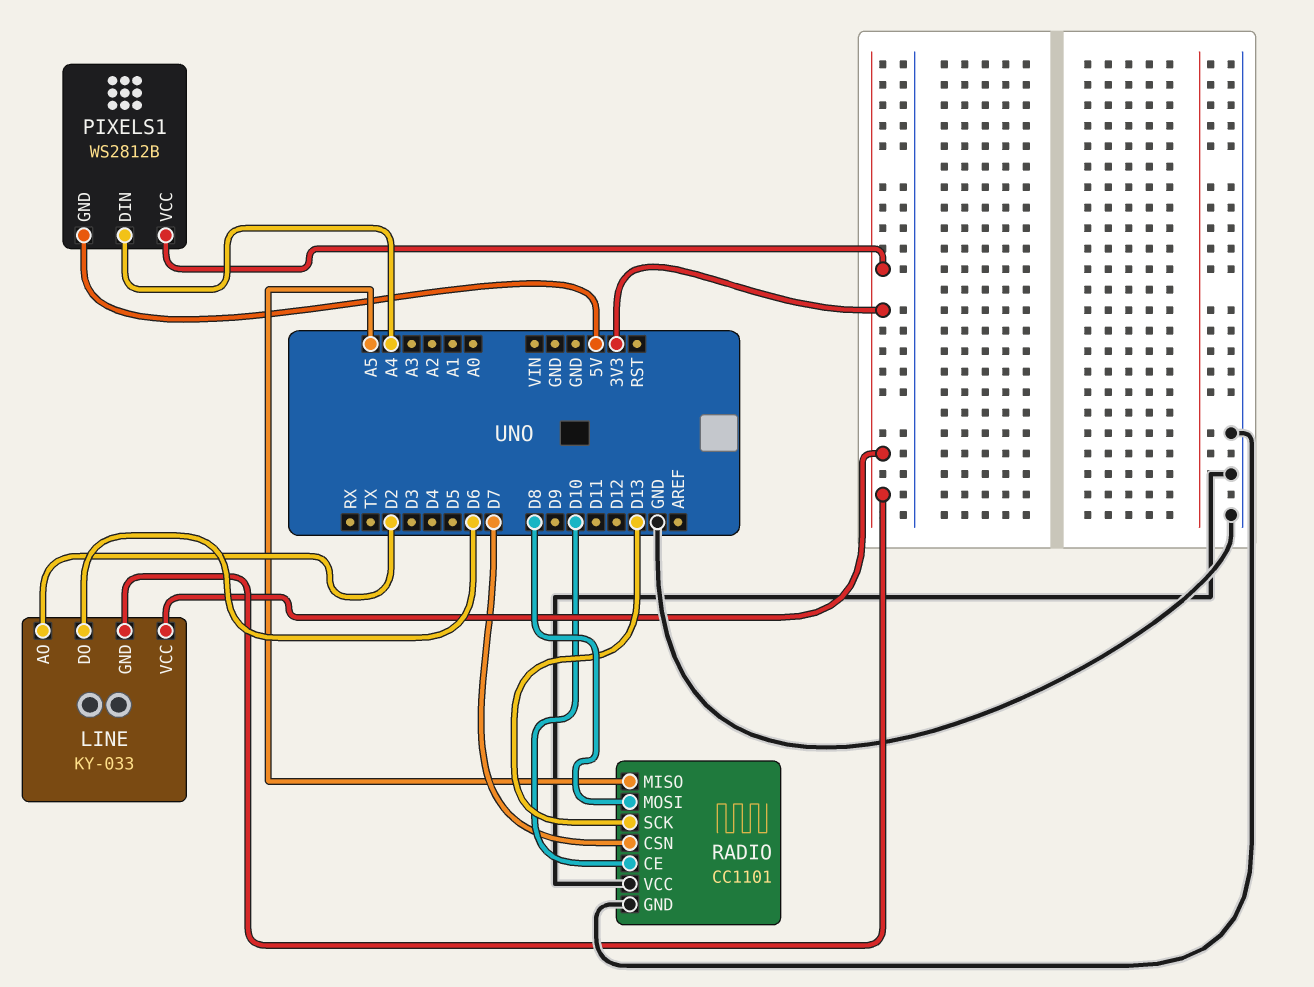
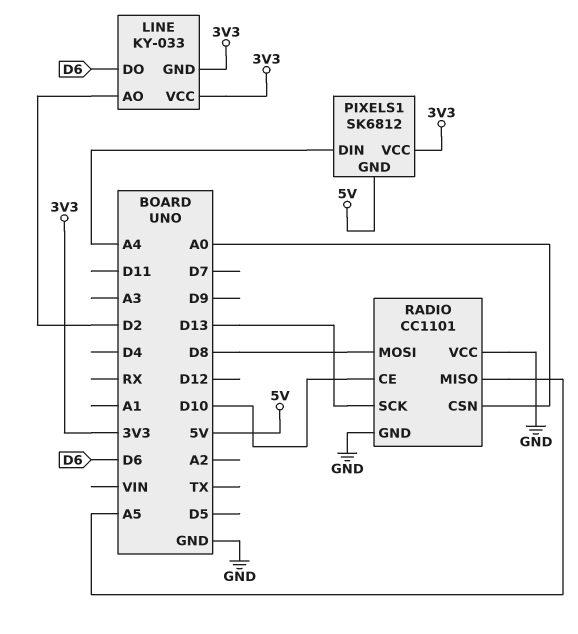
PIXELS1: WS2812B -> SK6812
RADIO pin CSN: D7 -> A0

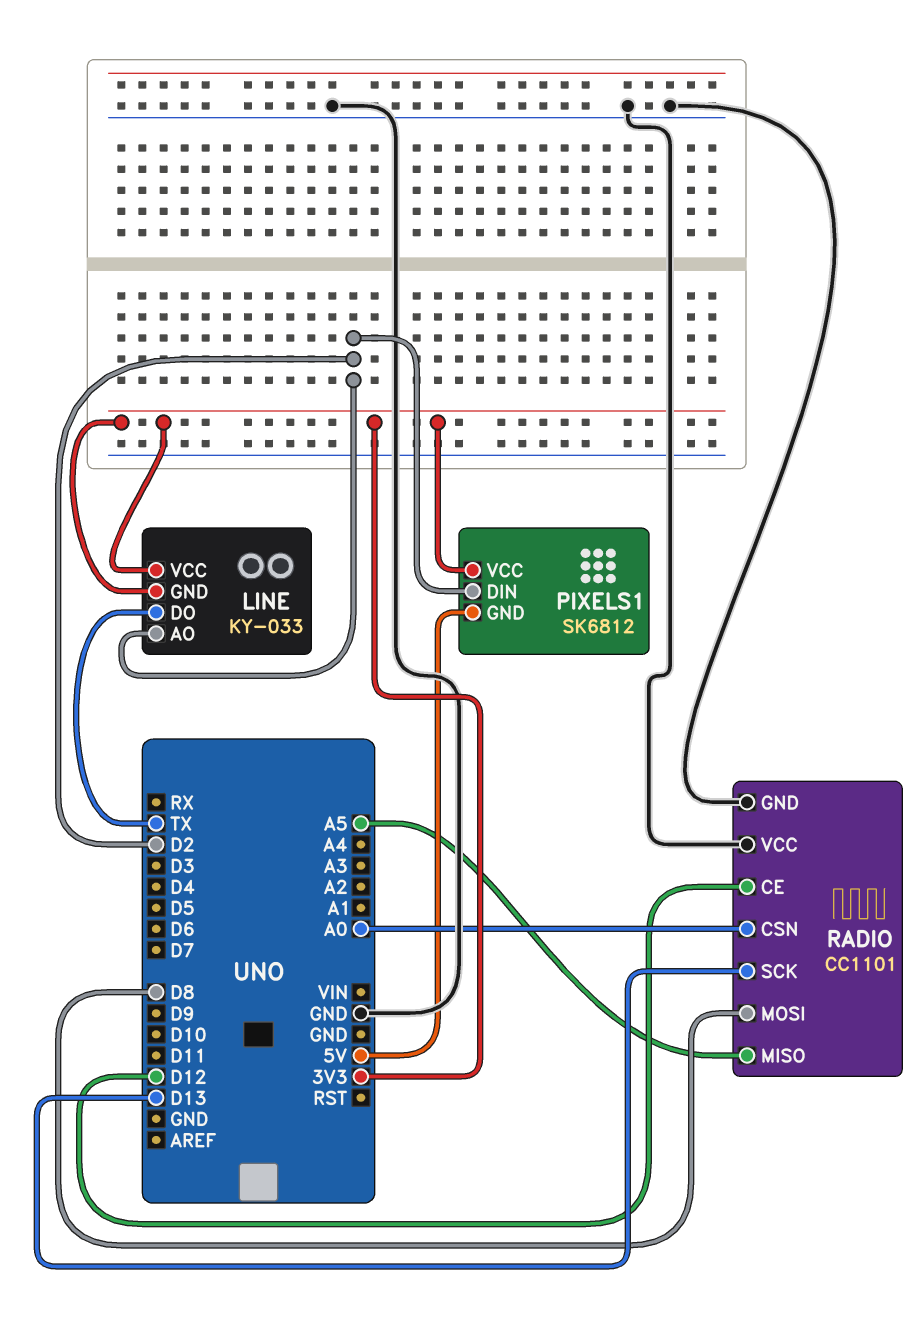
LINE pin DO: D6 -> TX
PIXELS1 pin DIN: A4 -> D2
RADIO pin CE: D10 -> D12

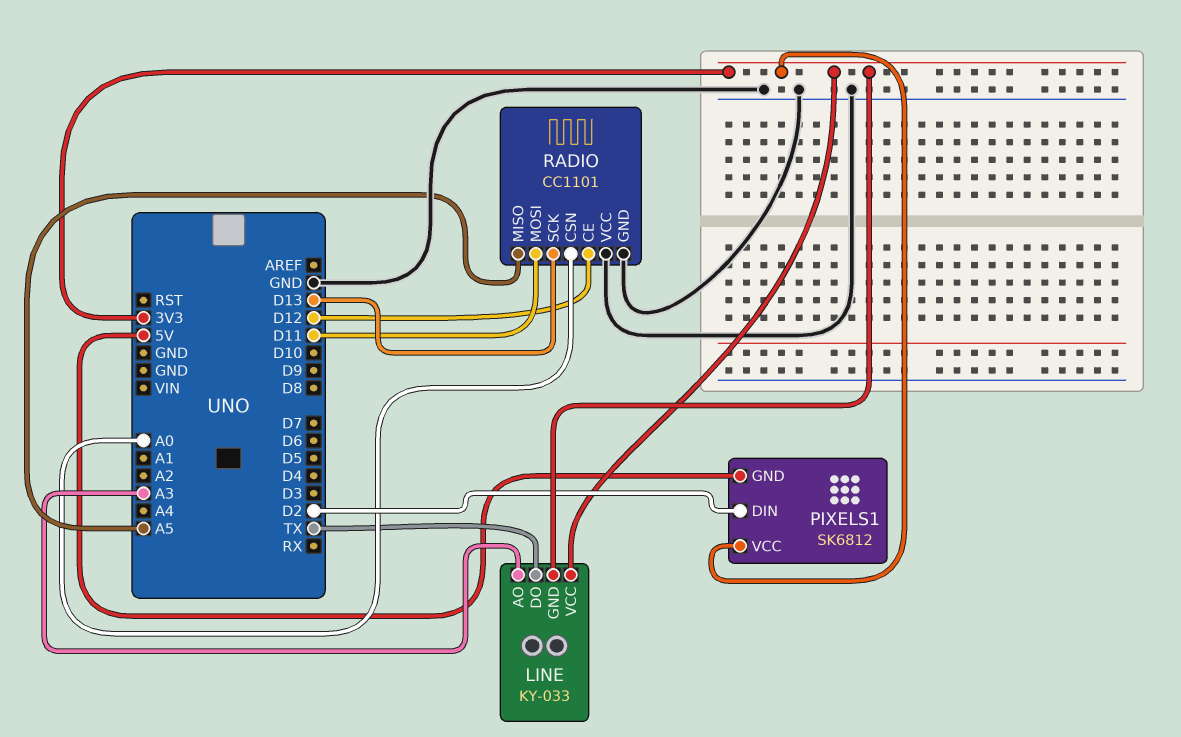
LINE pin AO: D2 -> A3
RADIO pin MOSI: D8 -> D11

